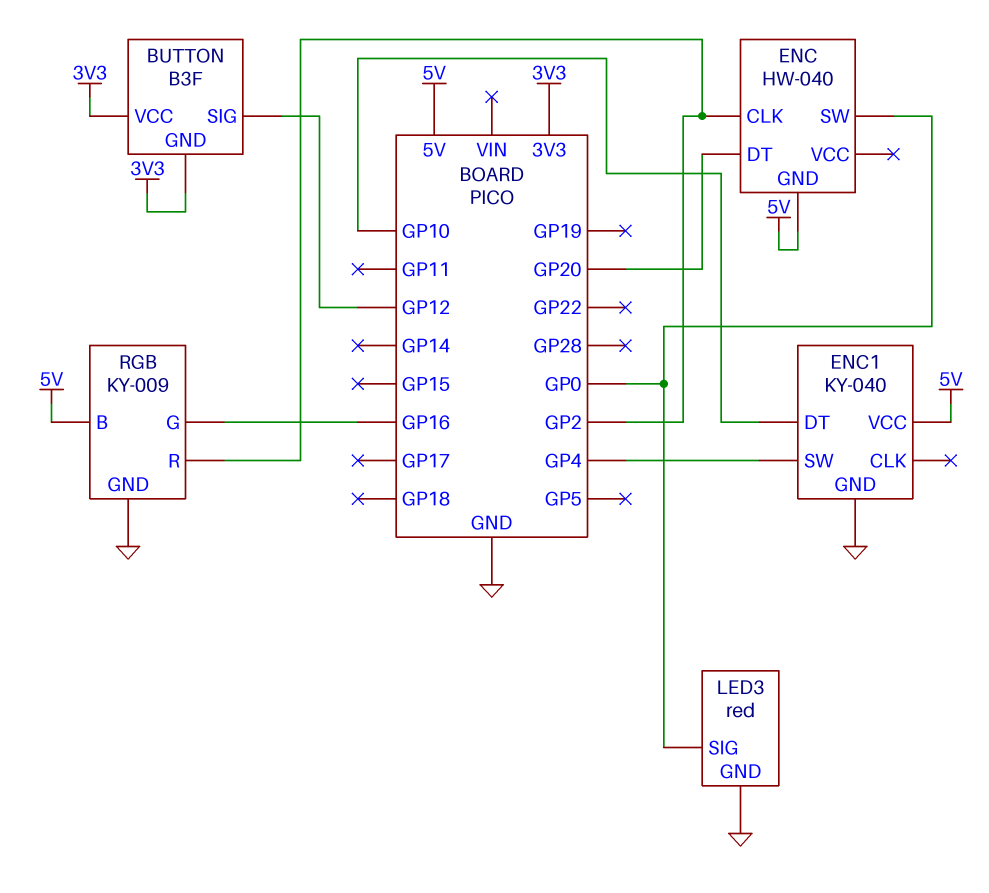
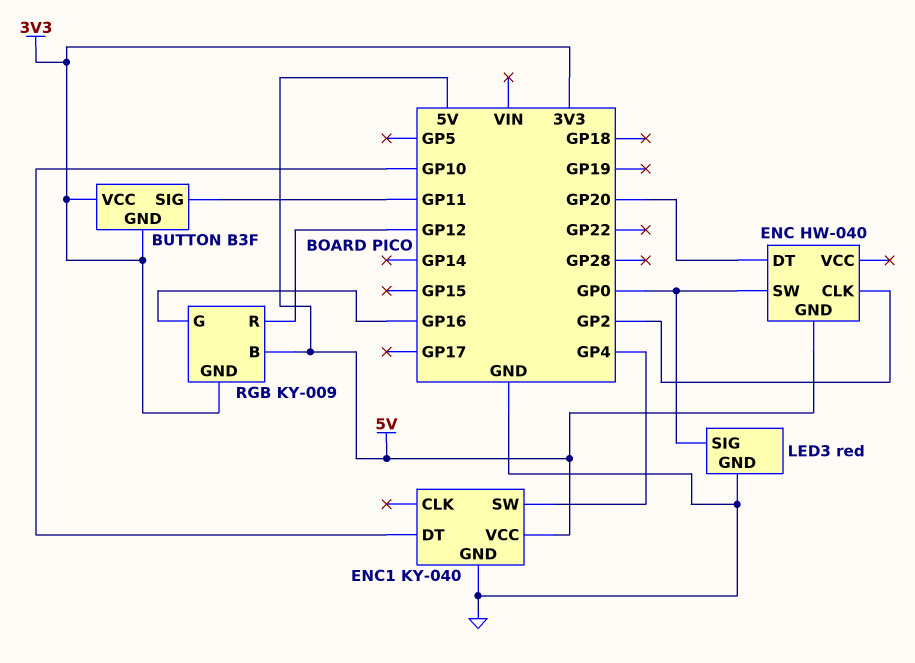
BUTTON pin SIG: GP12 -> GP11
RGB pin GND: GND -> 3V3
RGB pin R: GP2 -> GP12

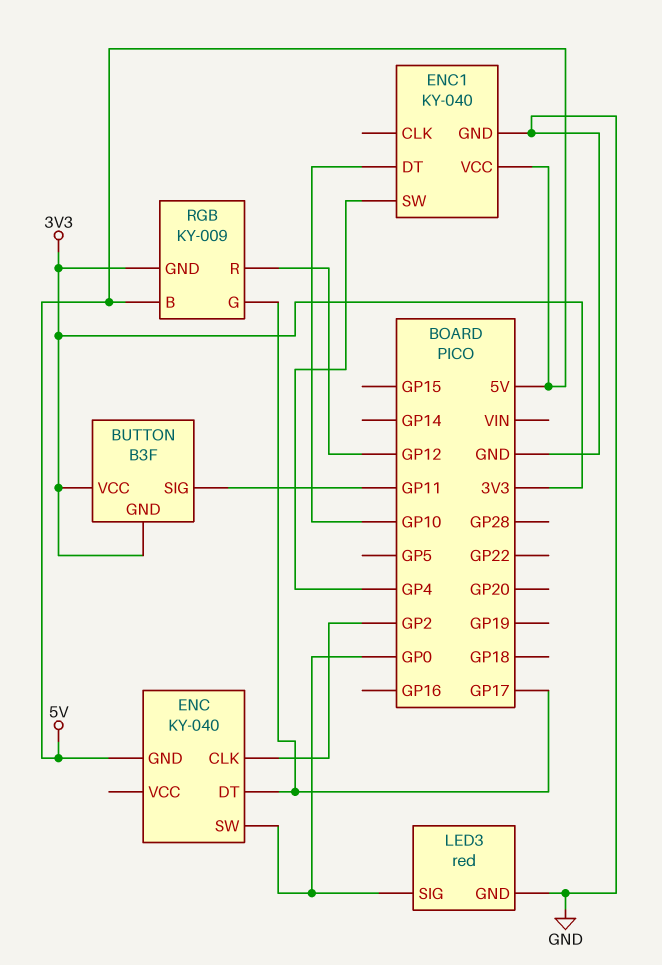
ENC: HW-040 -> KY-040
ENC pin DT: GP20 -> GP17
RGB pin G: GP16 -> GP17

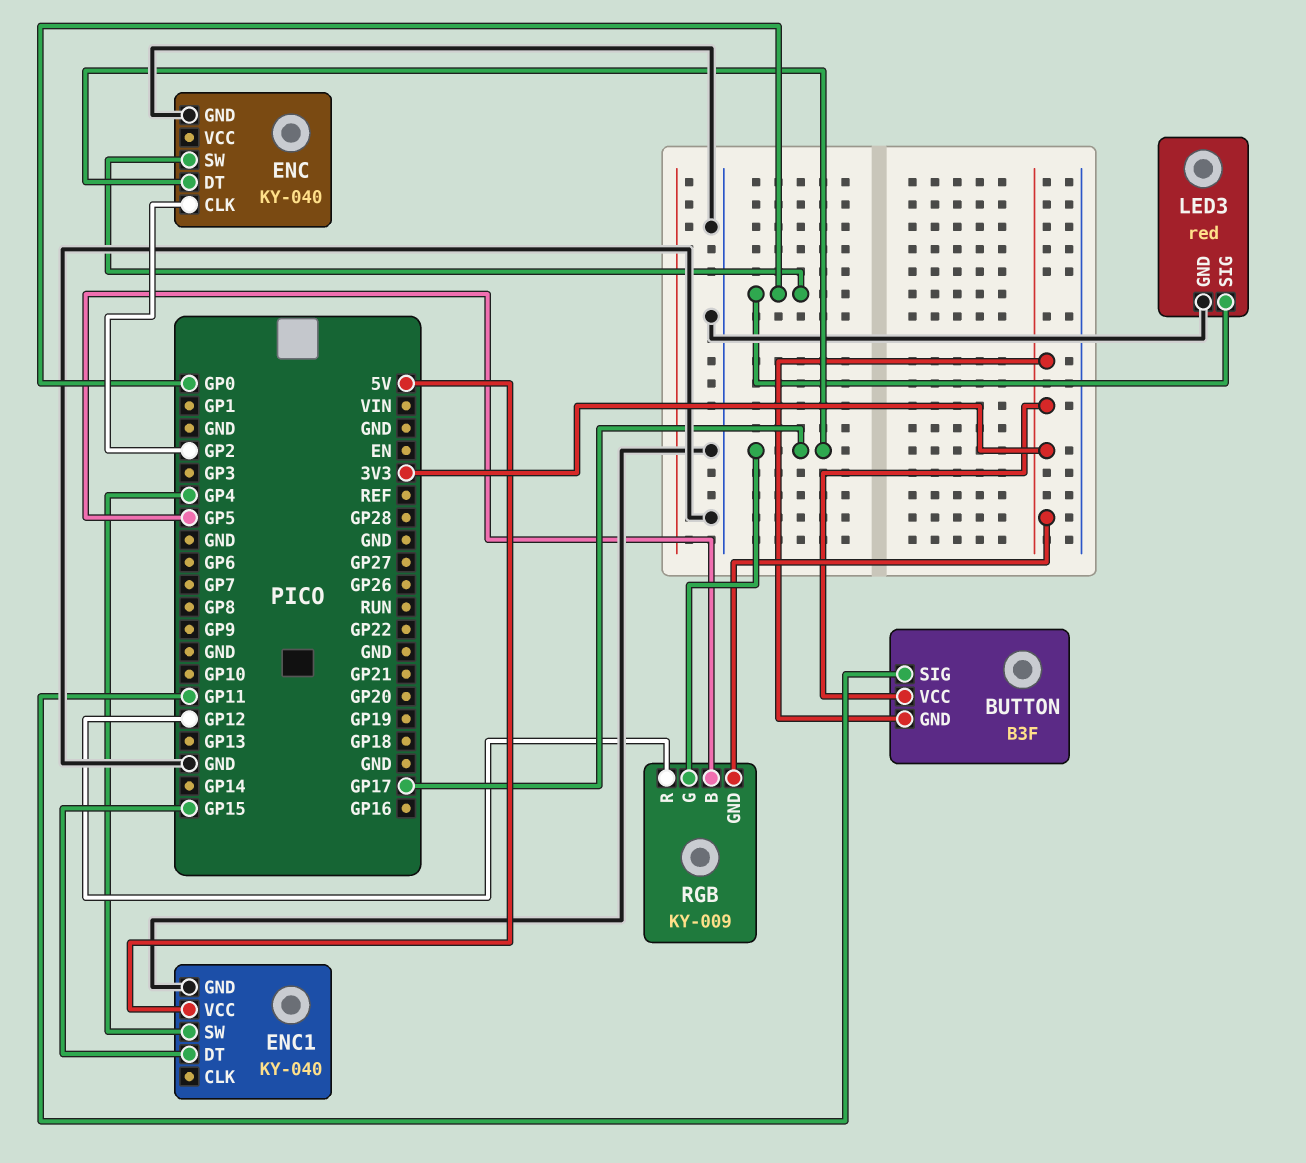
ENC pin GND: 5V -> GND
ENC1 pin DT: GP10 -> GP15
RGB pin B: 5V -> GP5

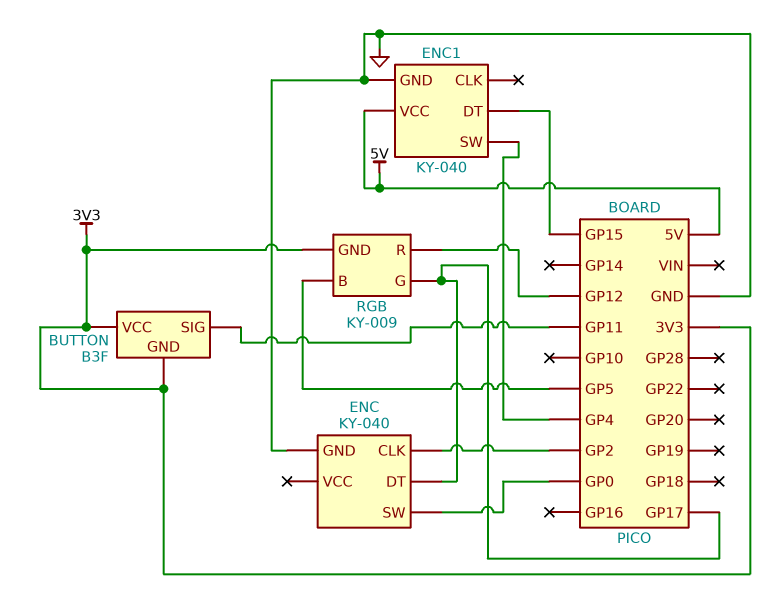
LED3: red -> none
LED3 pin GND: GND -> none
LED3 pin SIG: GP0 -> none

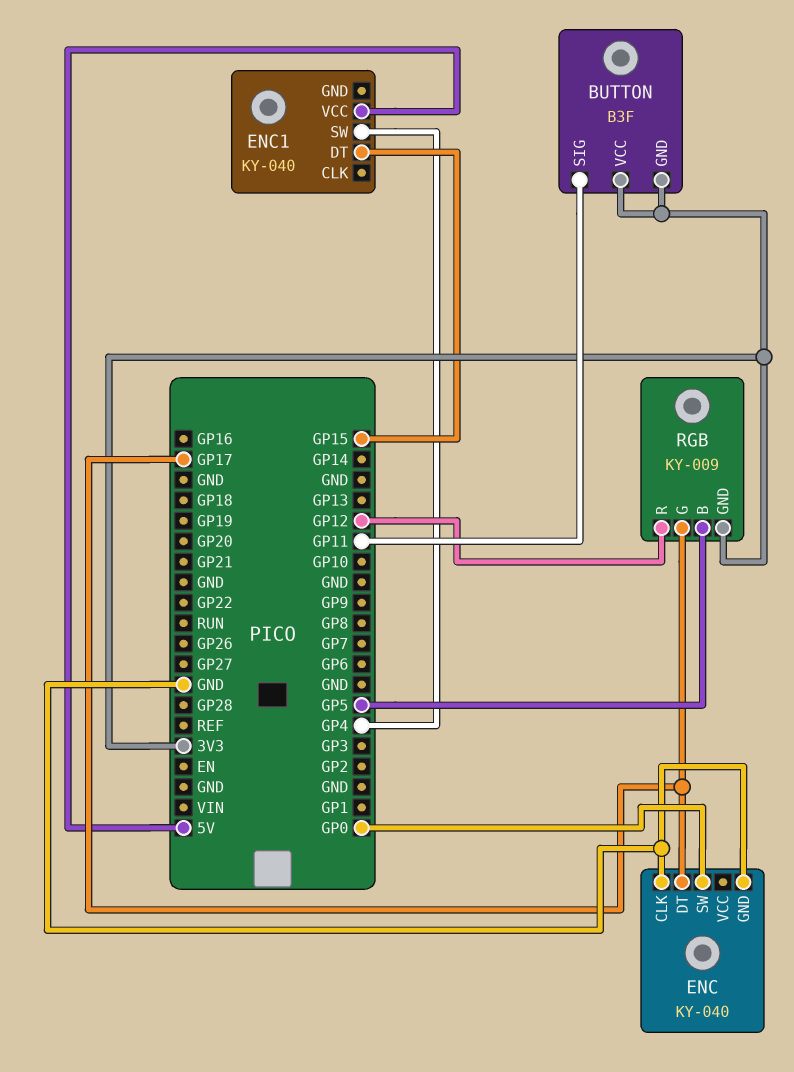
ENC pin CLK: GP2 -> GND
ENC1 pin GND: GND -> none

